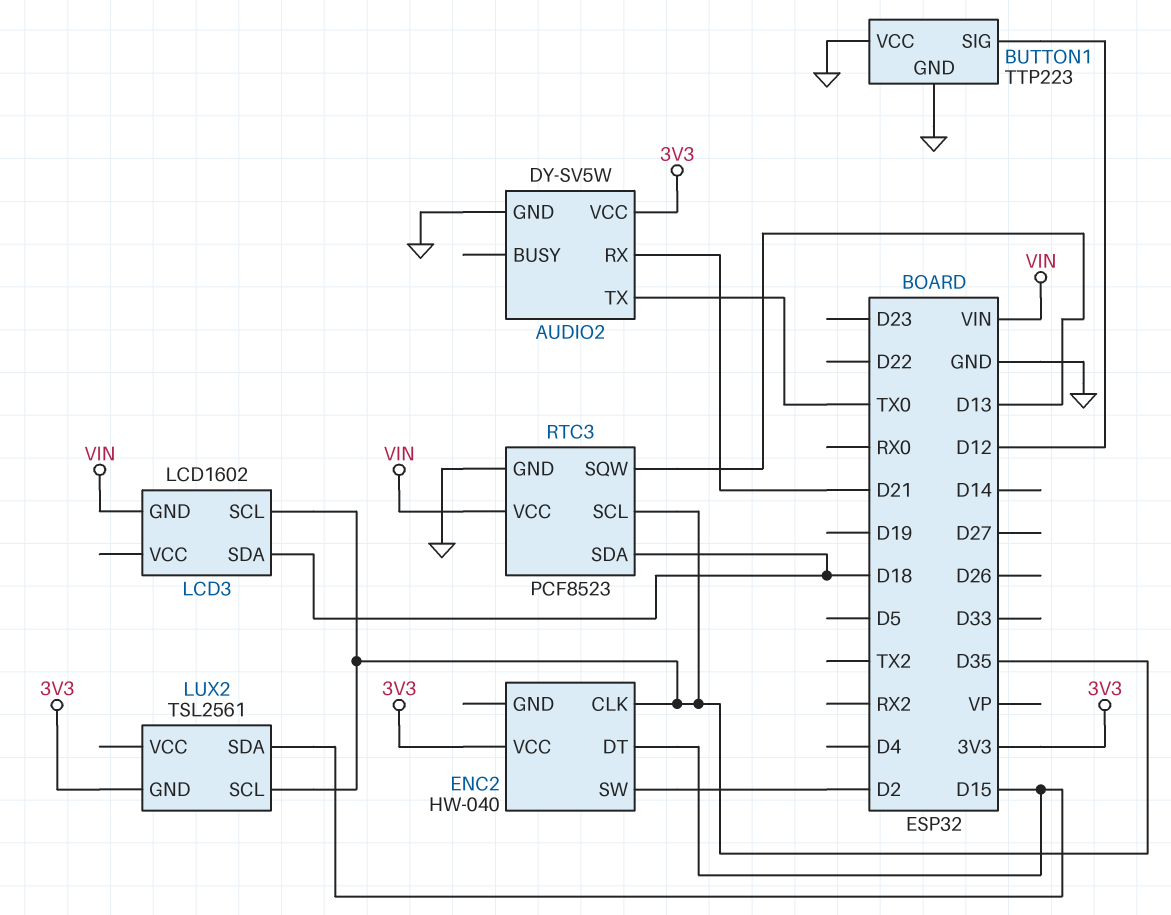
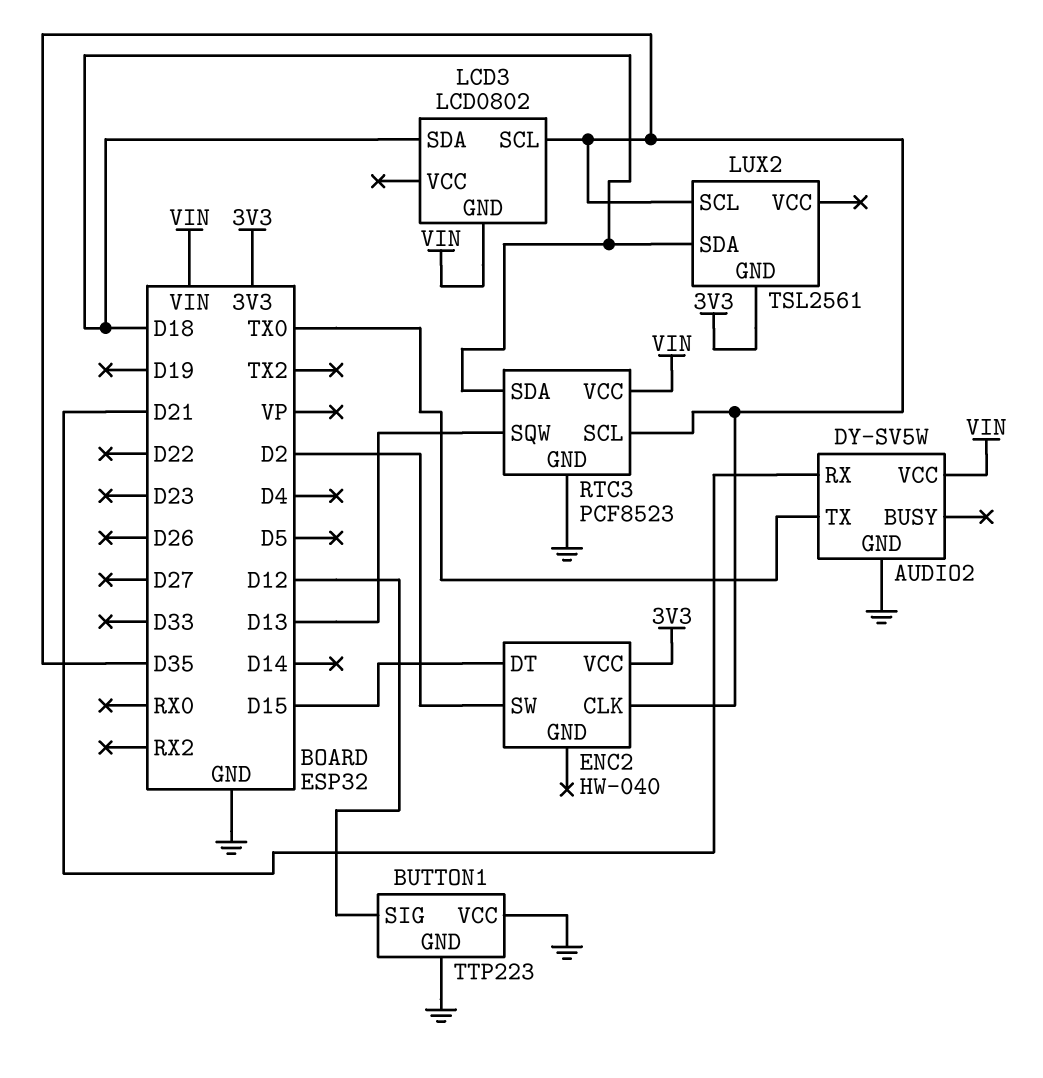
AUDIO2 pin VCC: 3V3 -> VIN
LCD3: LCD1602 -> LCD0802
LUX2 pin SDA: D15 -> D18

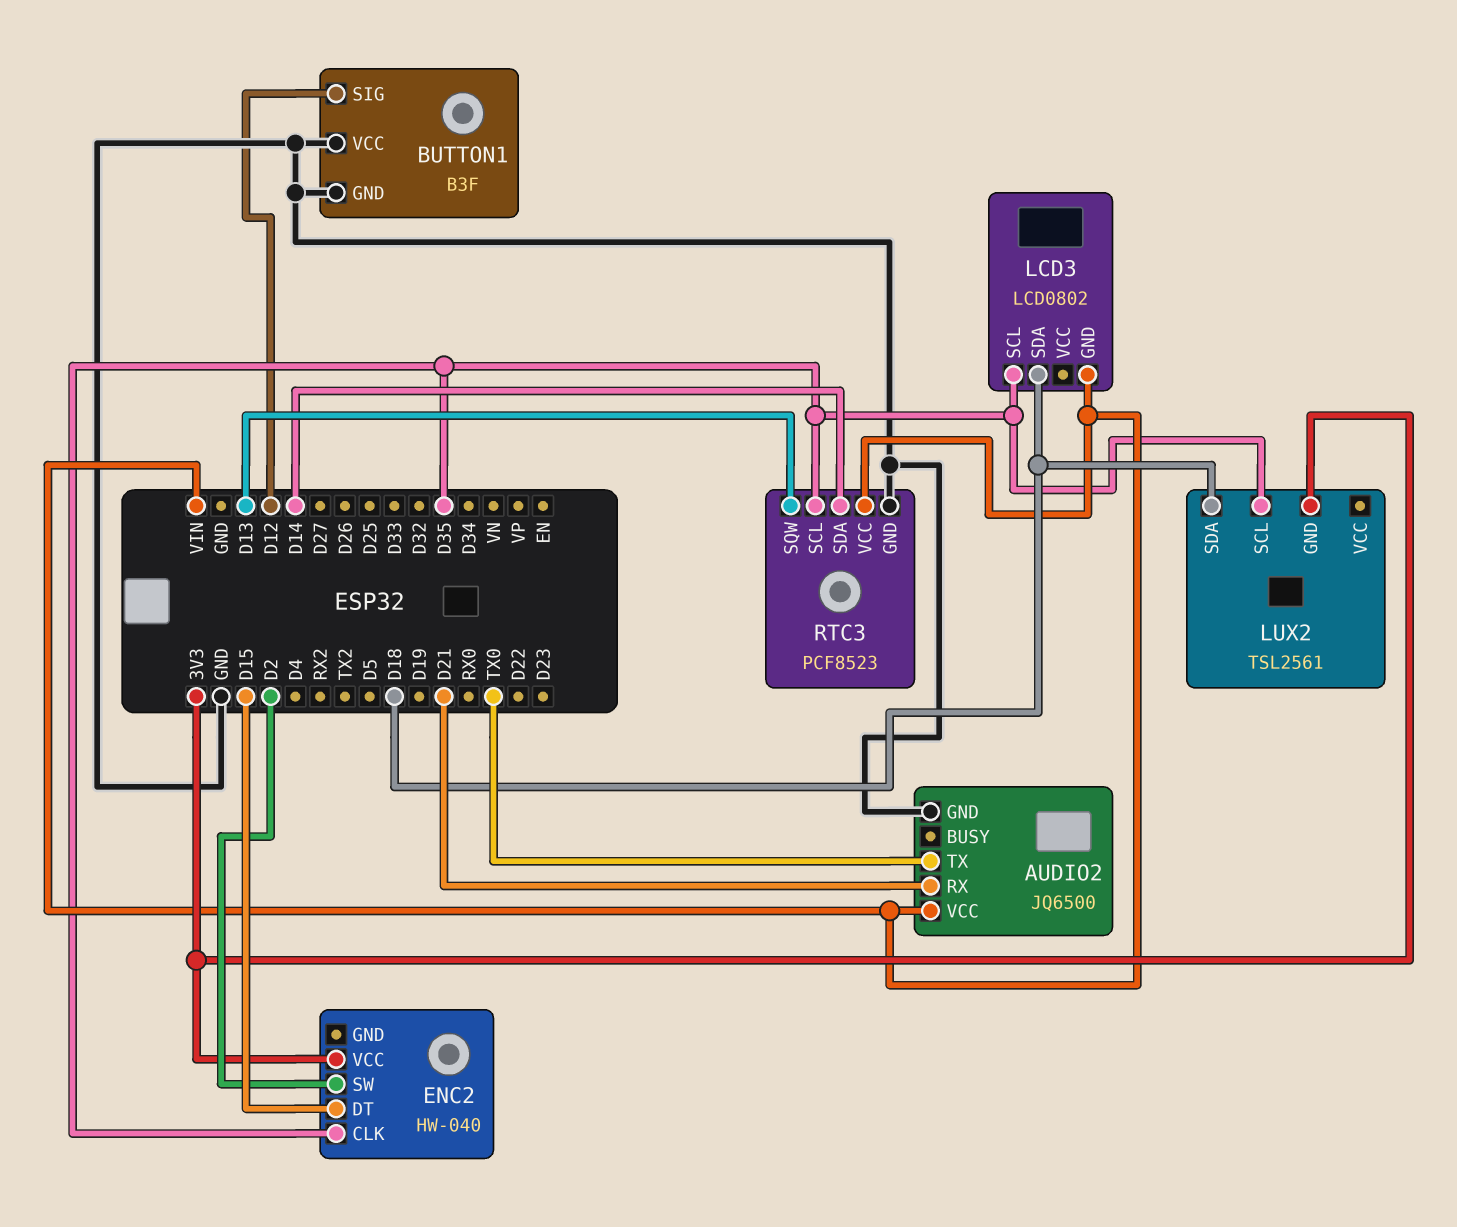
AUDIO2: DY-SV5W -> JQ6500
BUTTON1: TTP223 -> B3F
RTC3 pin SDA: D18 -> D14

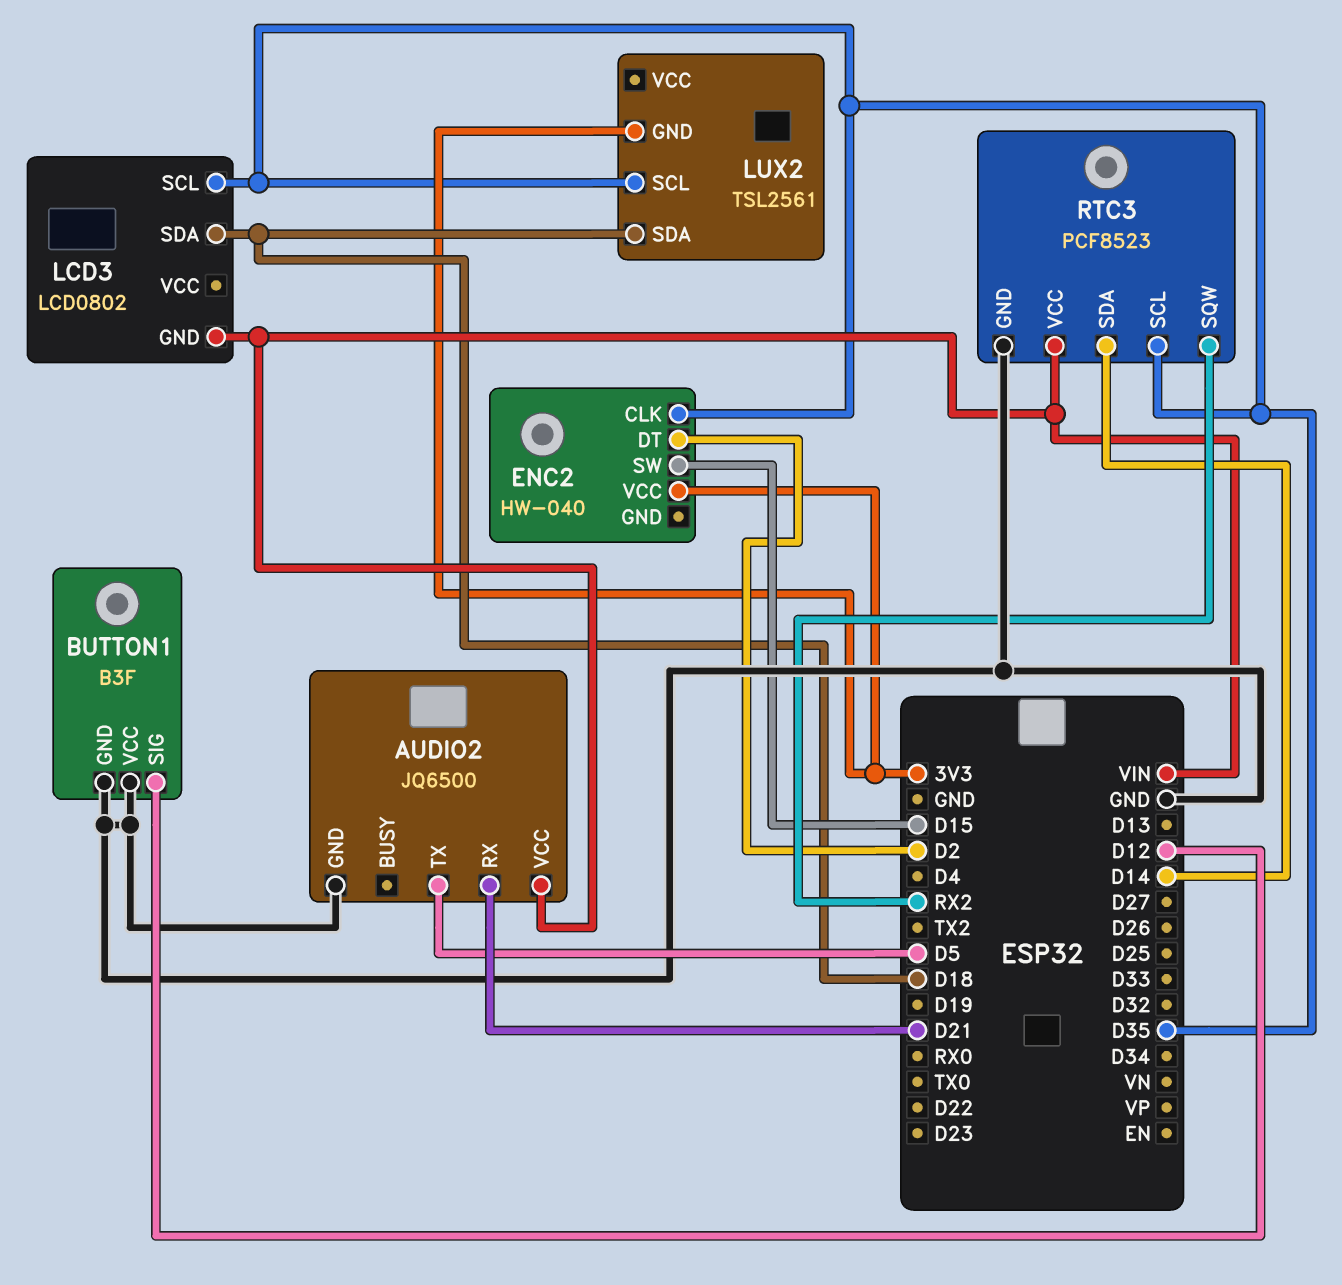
AUDIO2 pin TX: TX0 -> D5
ENC2 pin DT: D15 -> D2
ENC2 pin SW: D2 -> D15
RTC3 pin SQW: D13 -> RX2

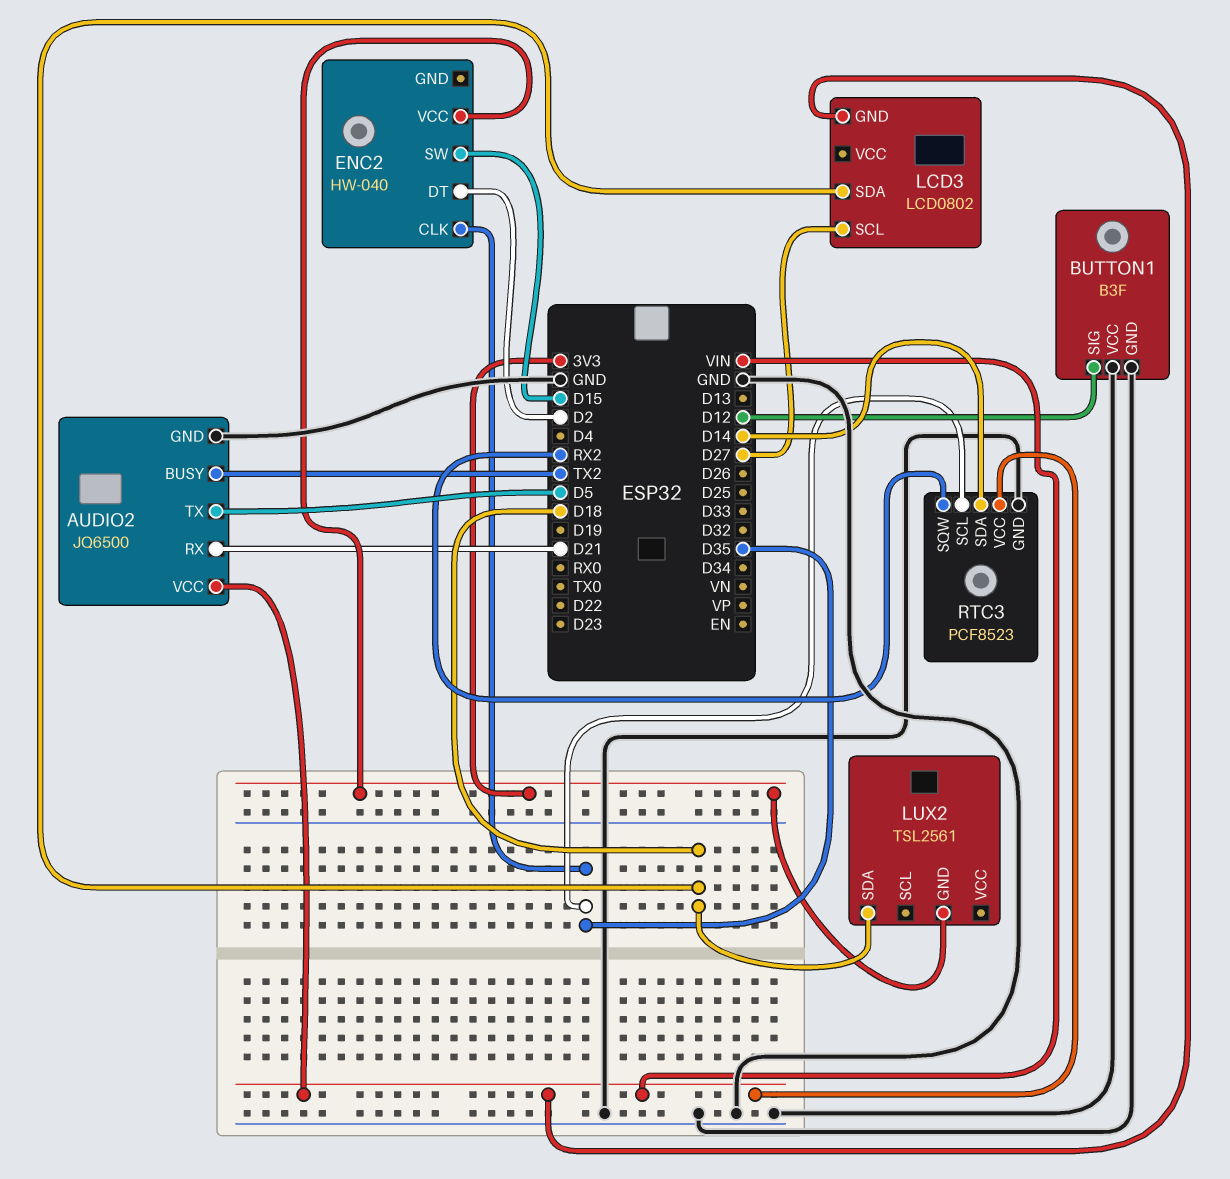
AUDIO2 pin BUSY: none -> TX2
LCD3 pin SCL: D35 -> D27
LUX2 pin SCL: D35 -> none

